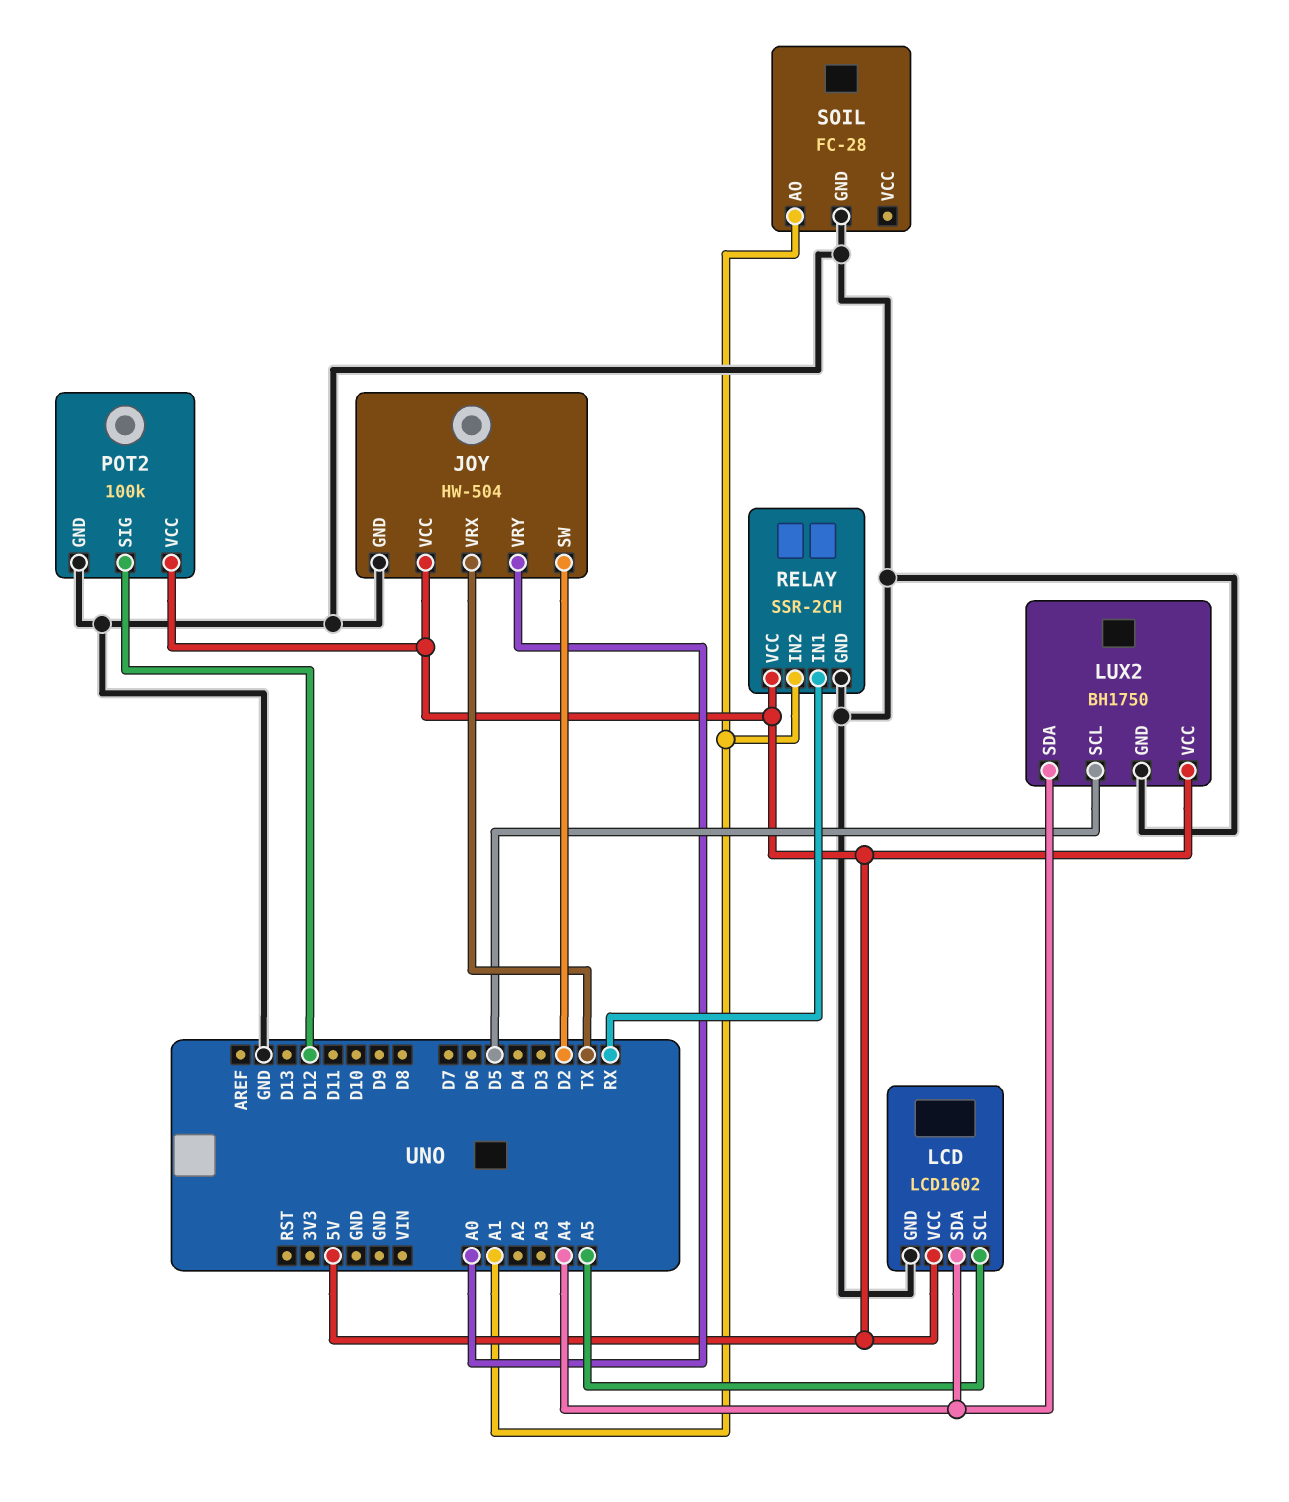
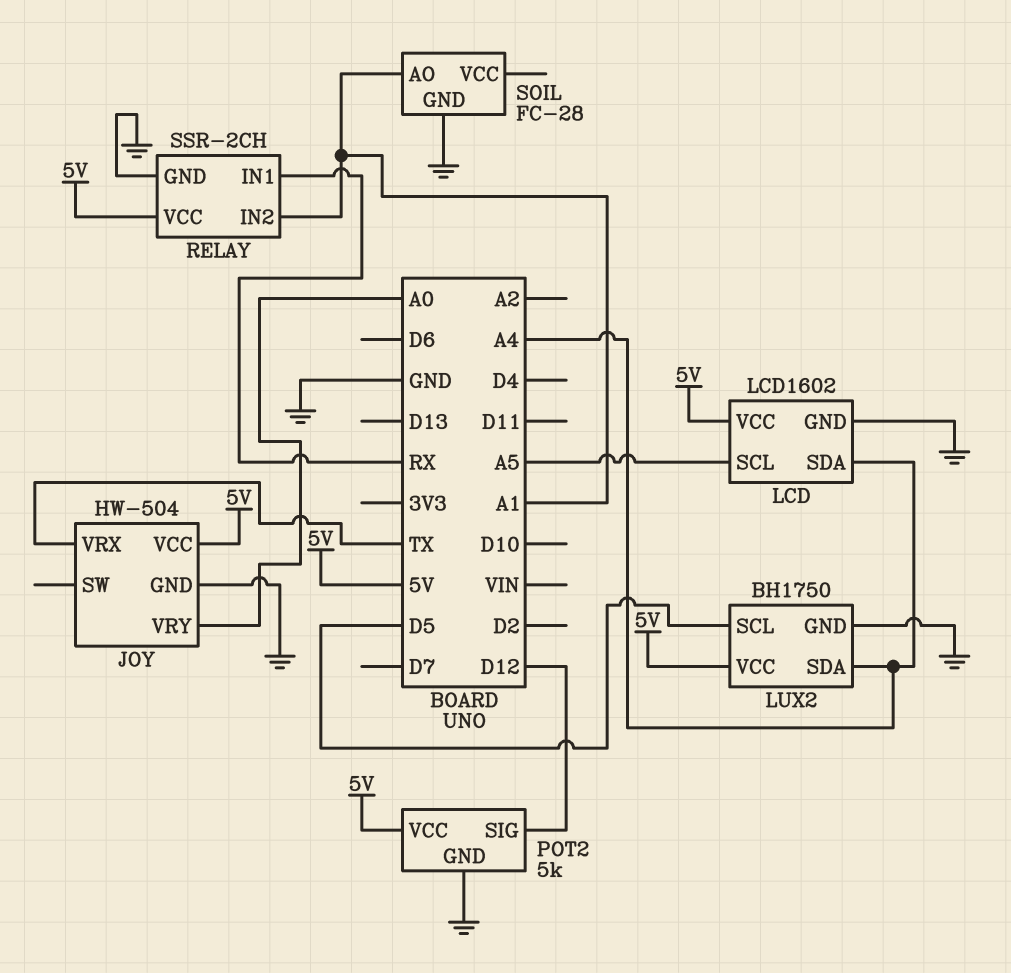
JOY pin SW: D2 -> none
POT2: 100k -> 5k

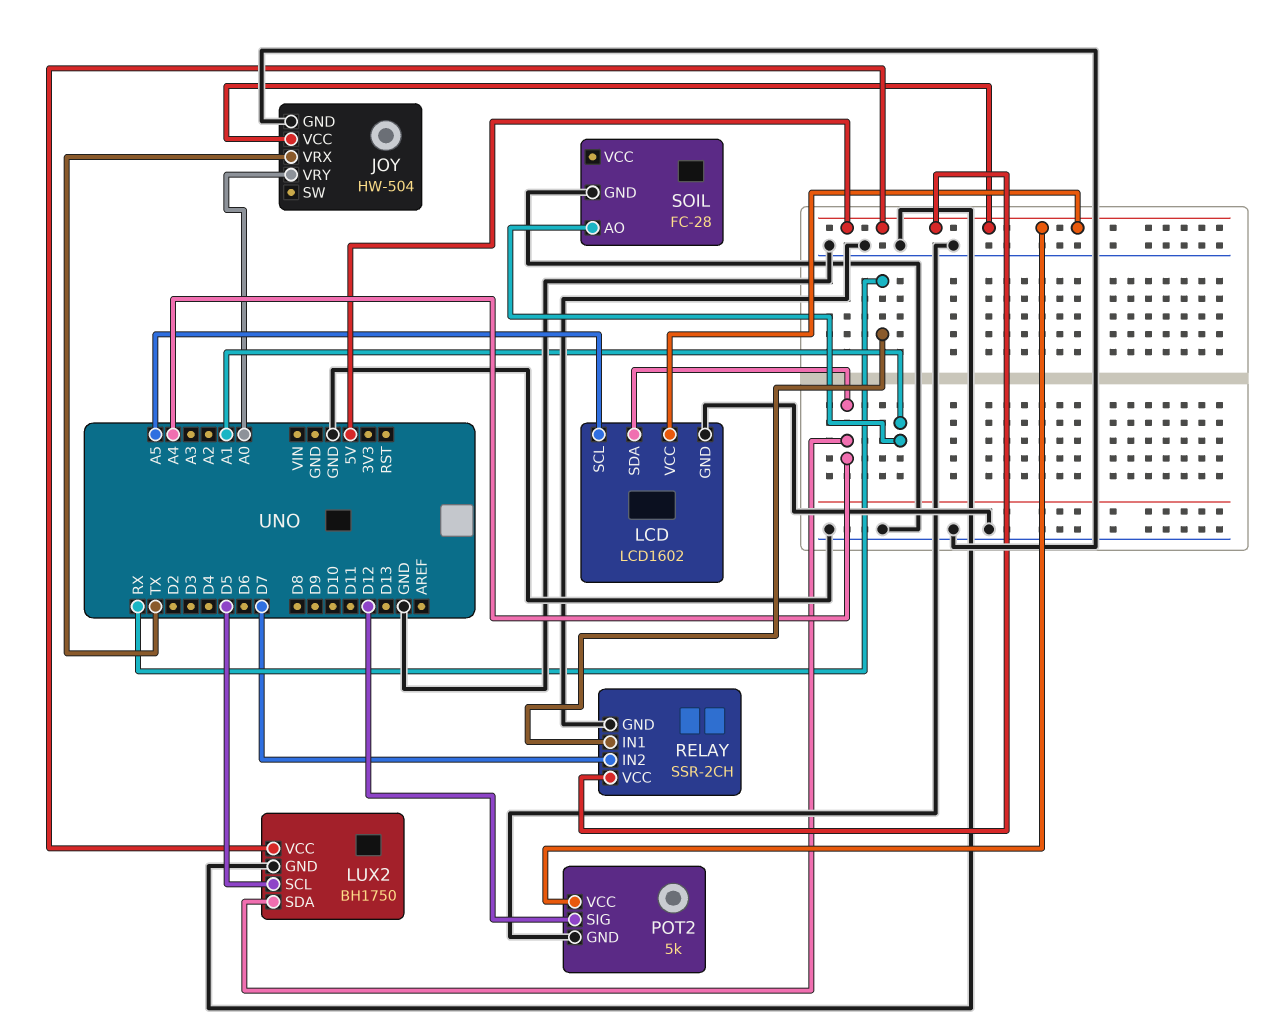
RELAY pin IN2: A1 -> D7

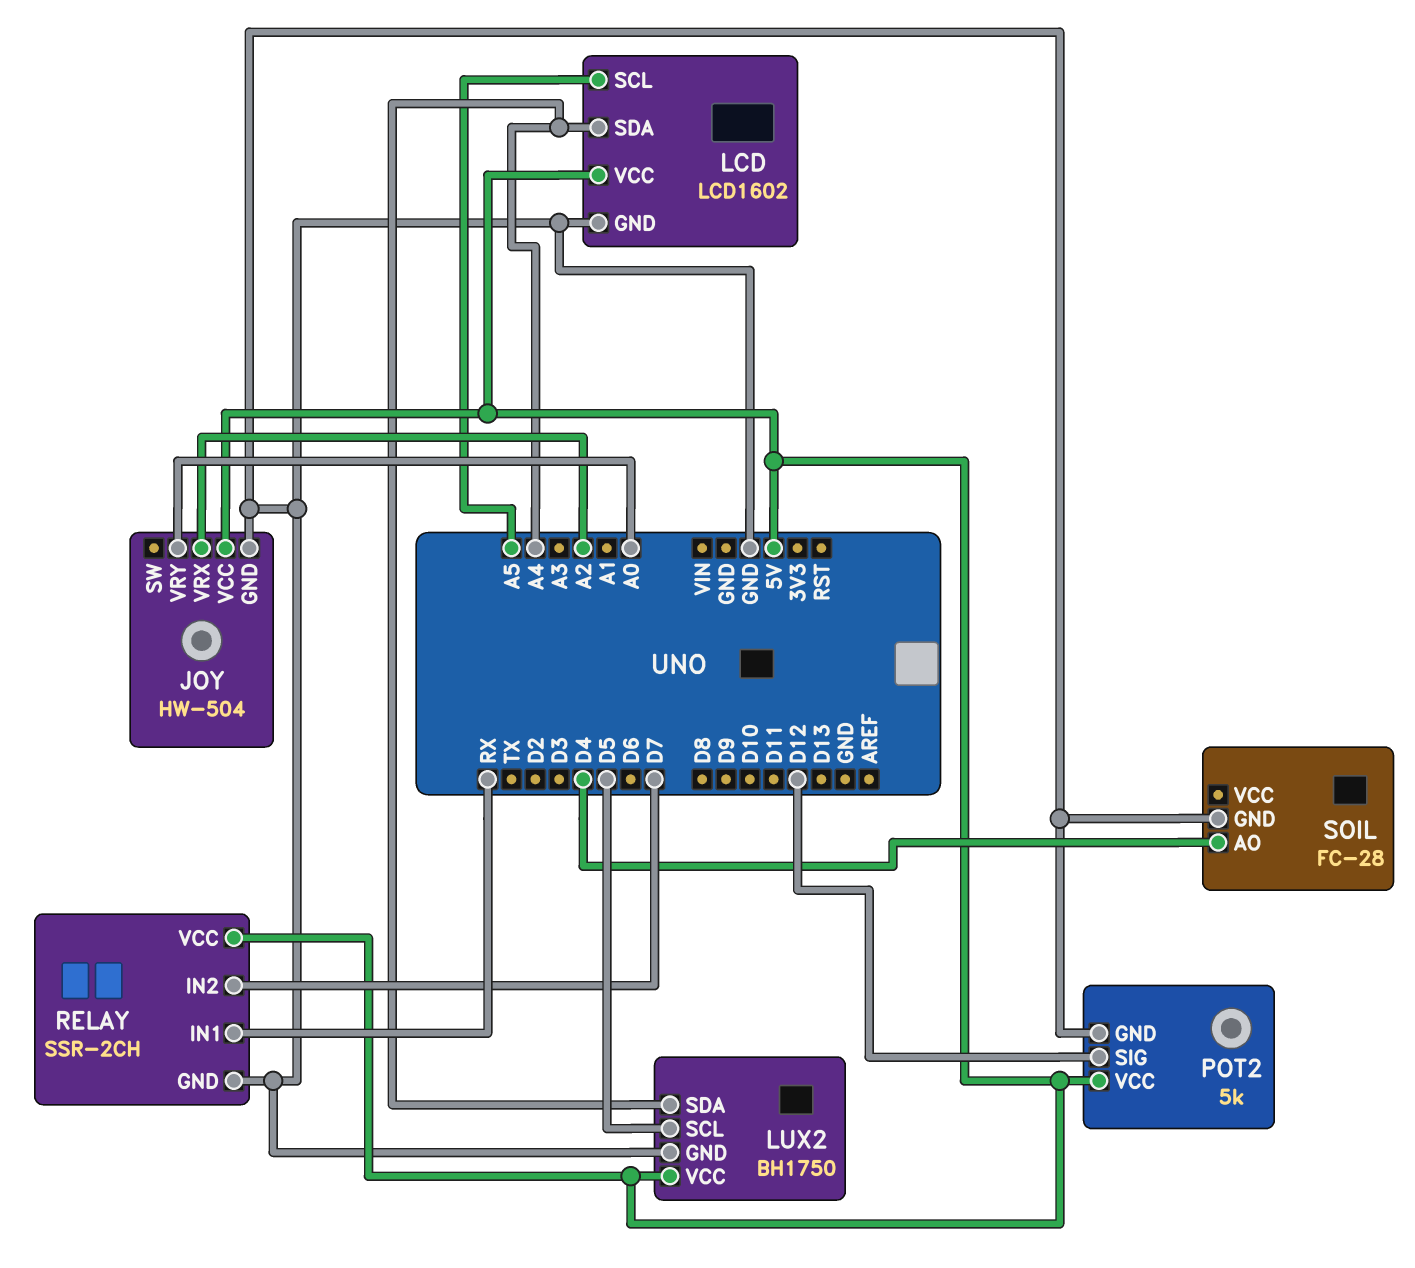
JOY pin VRX: TX -> A2
SOIL pin AO: A1 -> D4

